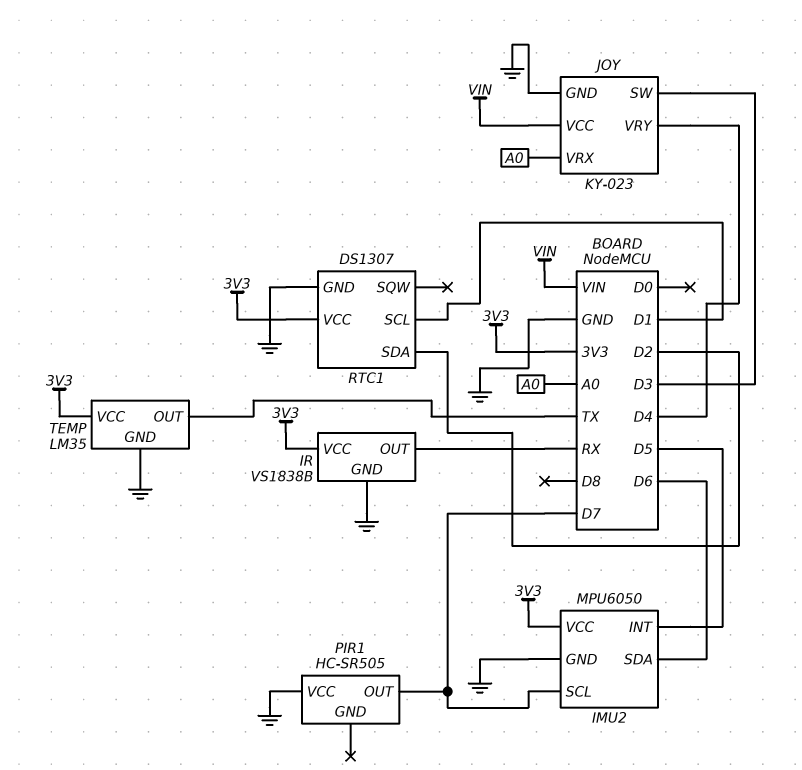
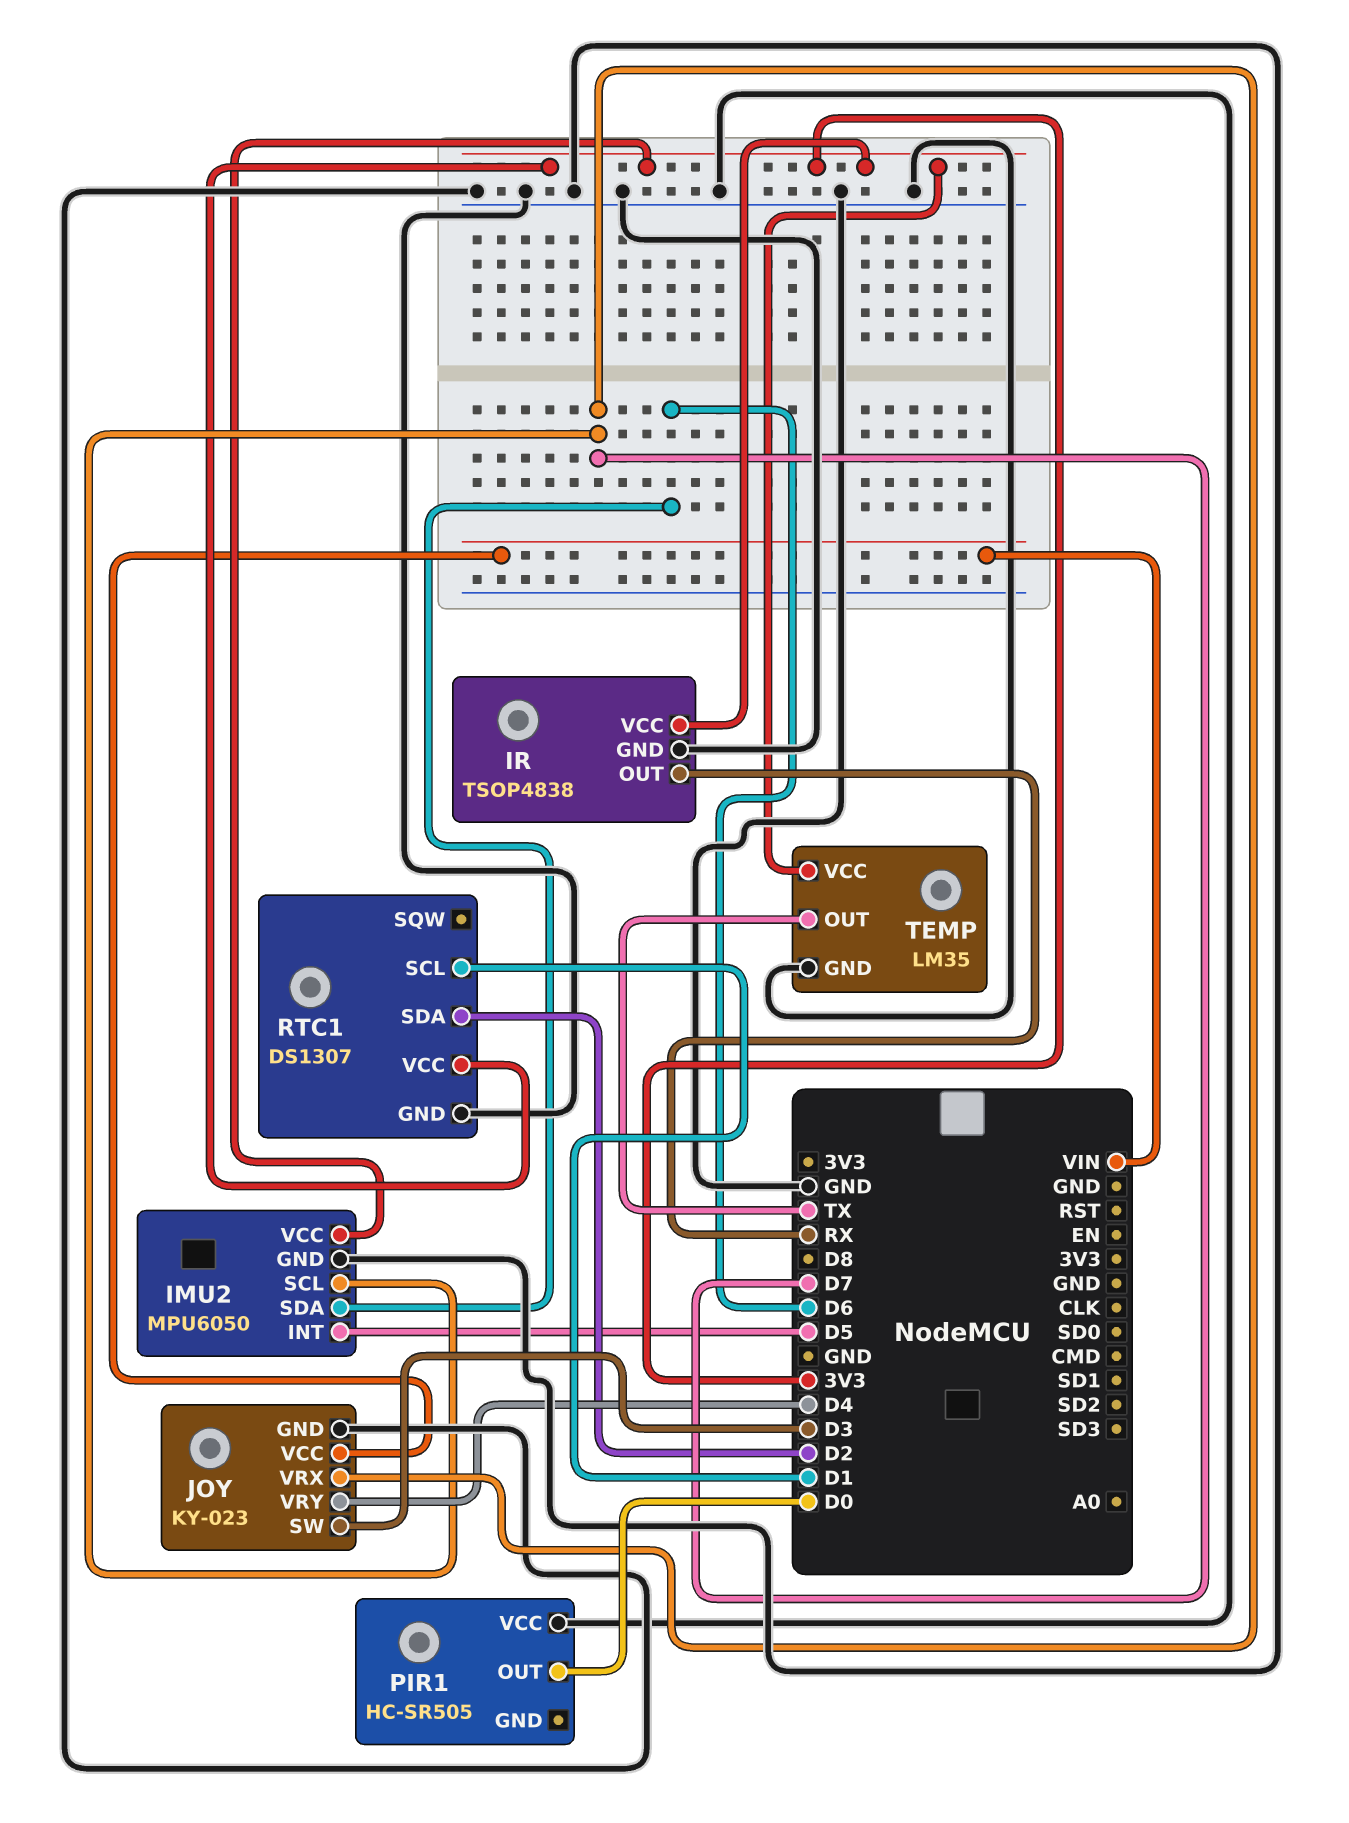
IR: VS1838B -> TSOP4838
JOY pin VRX: A0 -> D7
PIR1 pin OUT: D7 -> D0

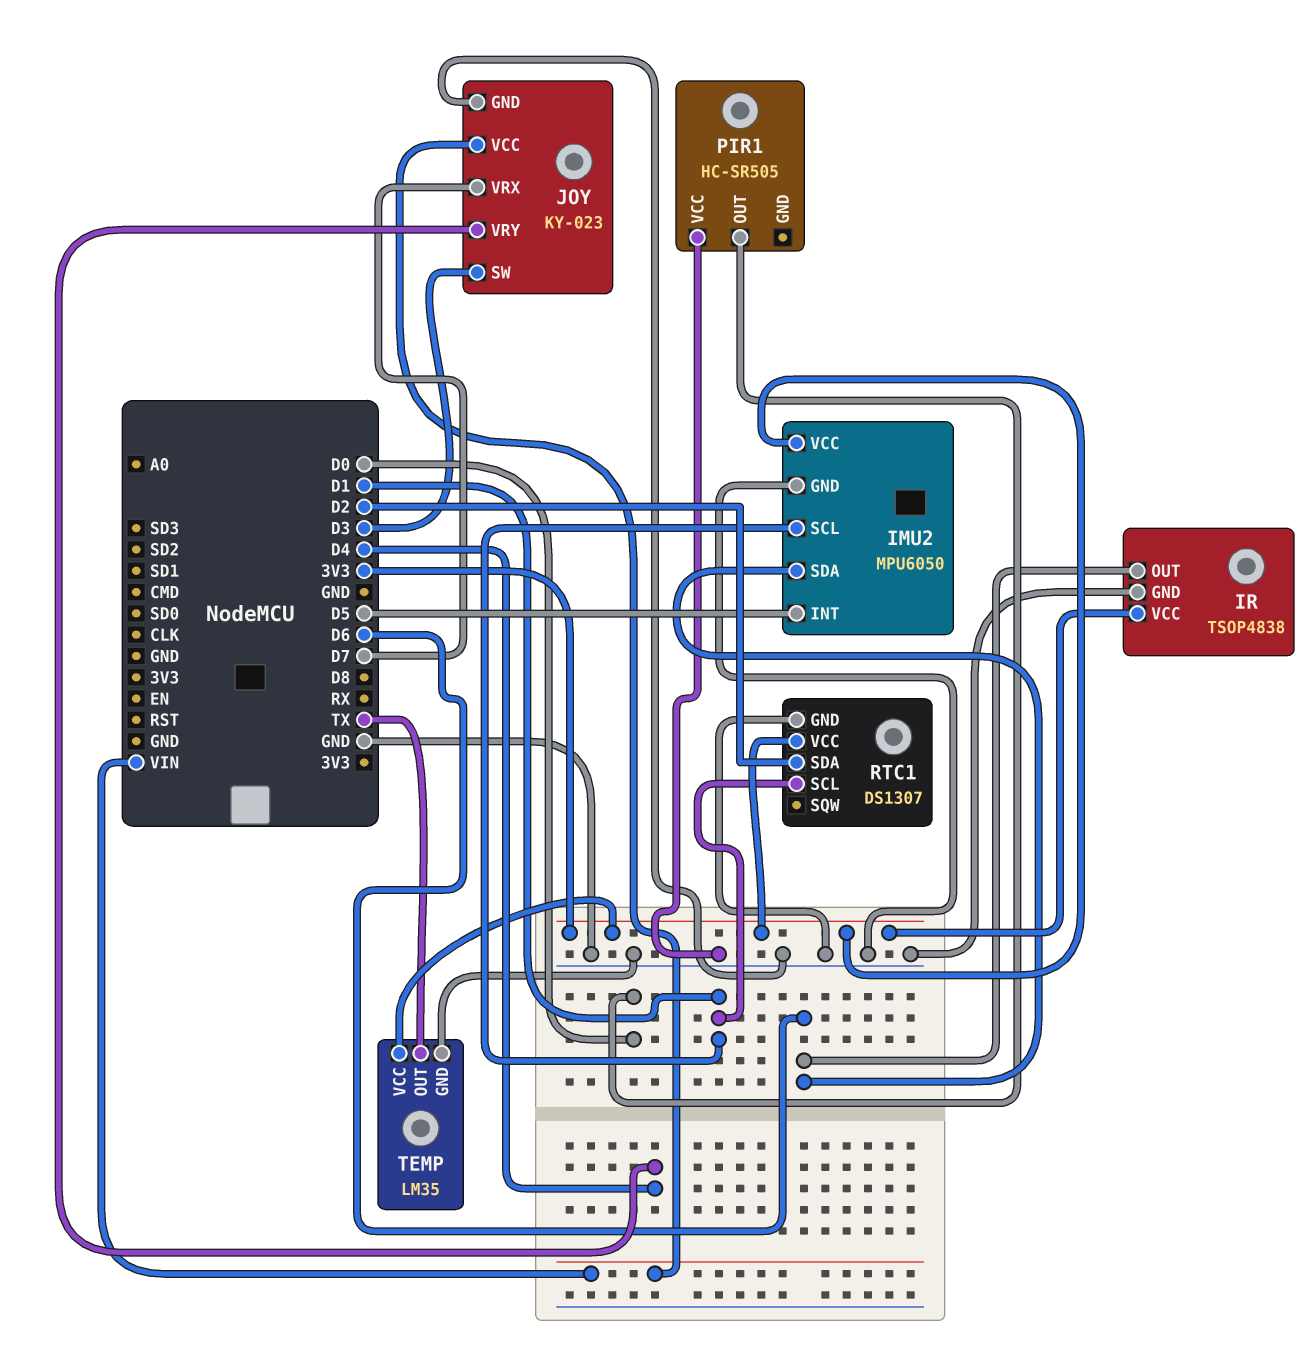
IMU2 pin SCL: D7 -> D1
IR pin OUT: RX -> D6

